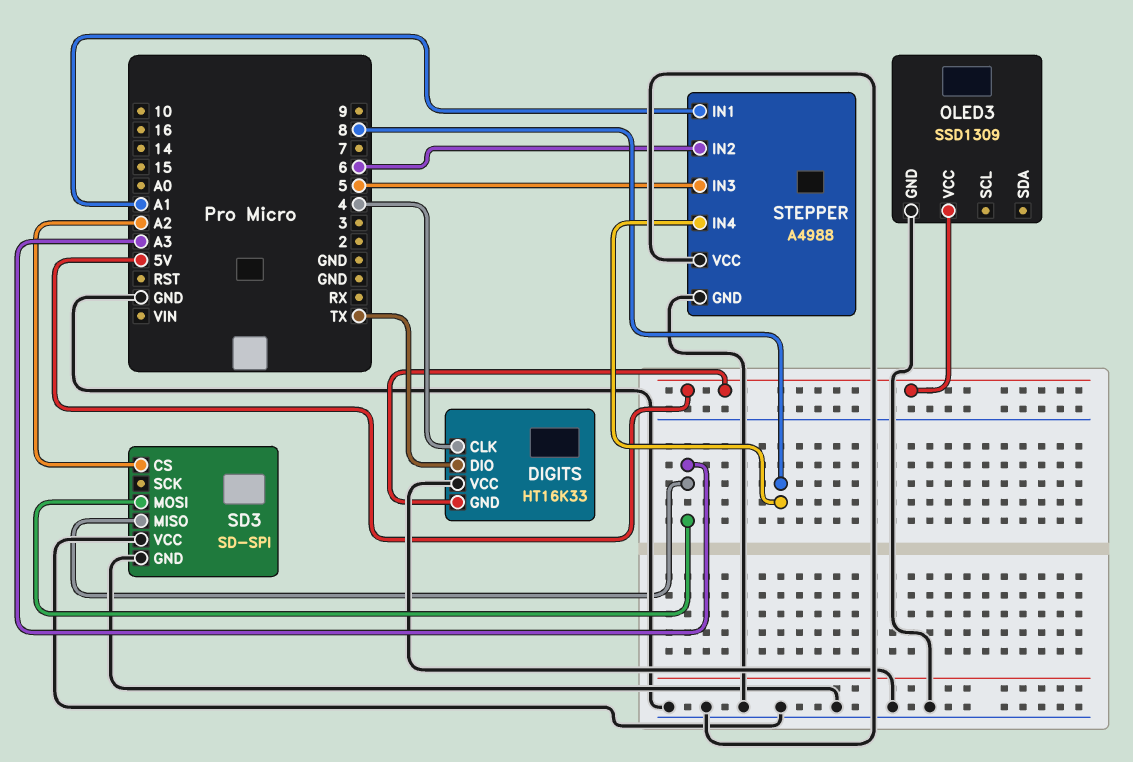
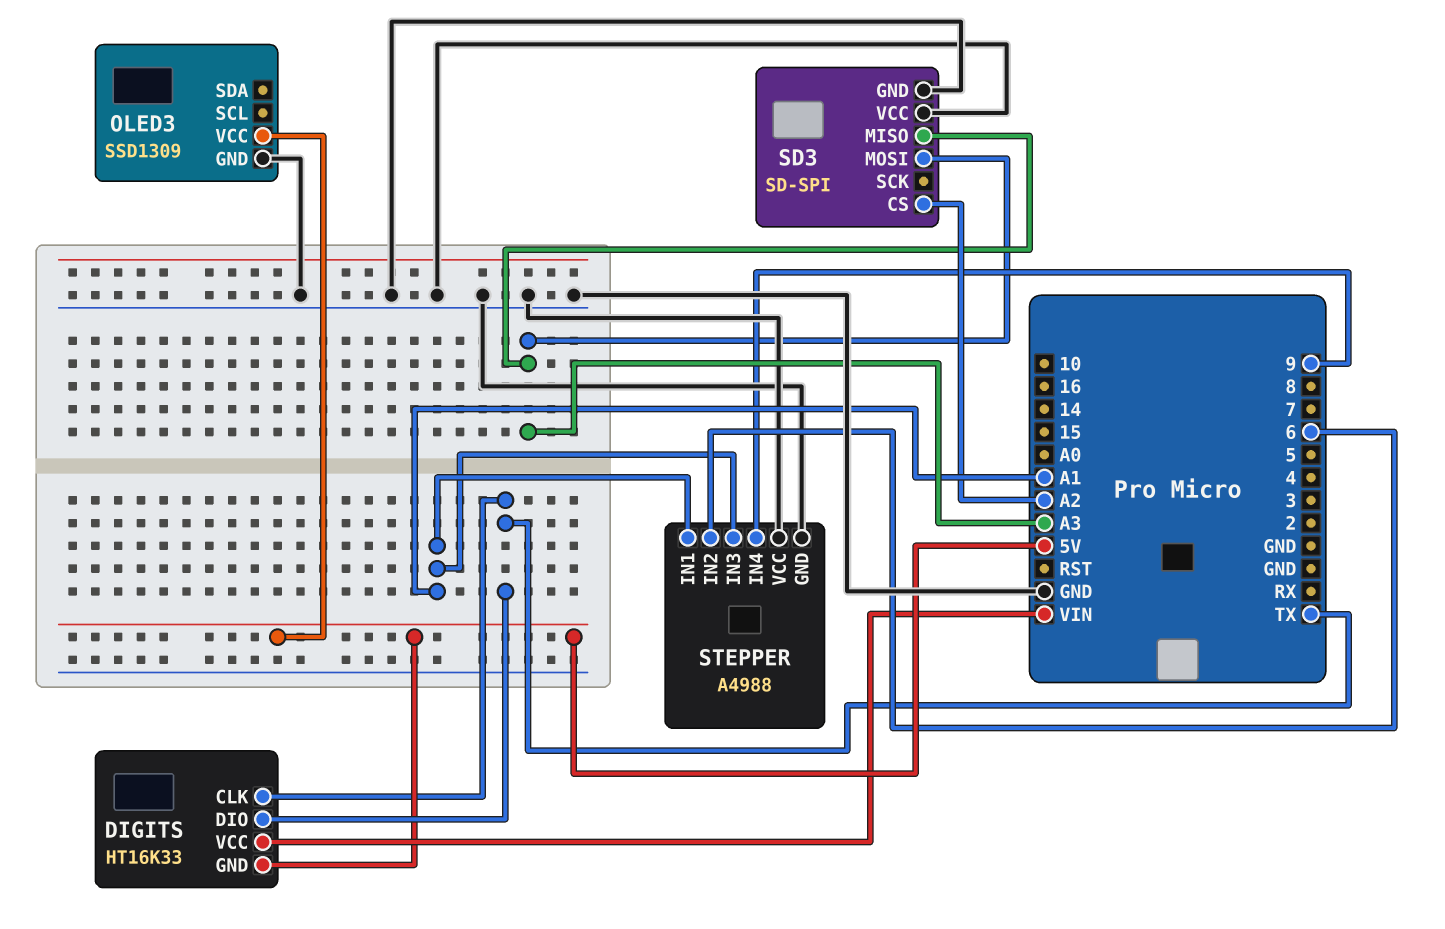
DIGITS pin CLK: 4 -> TX
DIGITS pin VCC: GND -> VIN
STEPPER pin IN3: 5 -> A1
STEPPER pin IN4: 8 -> 9

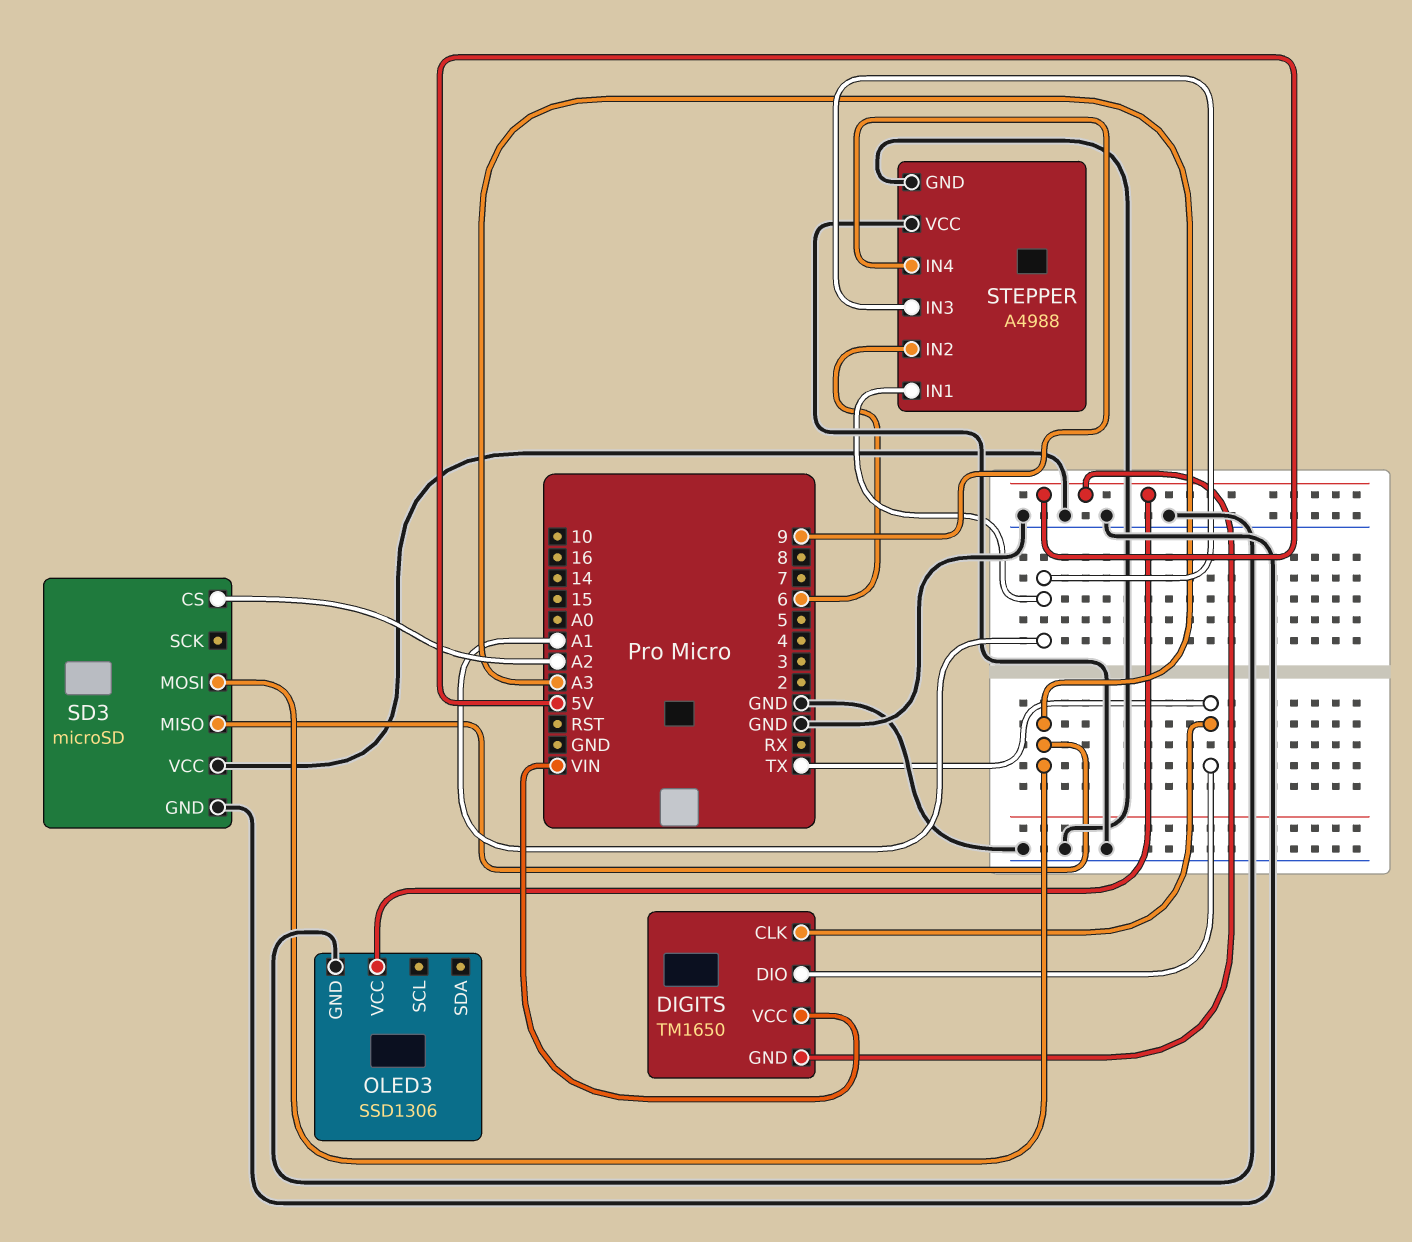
DIGITS: HT16K33 -> TM1650
OLED3: SSD1309 -> SSD1306
SD3: SD-SPI -> microSD

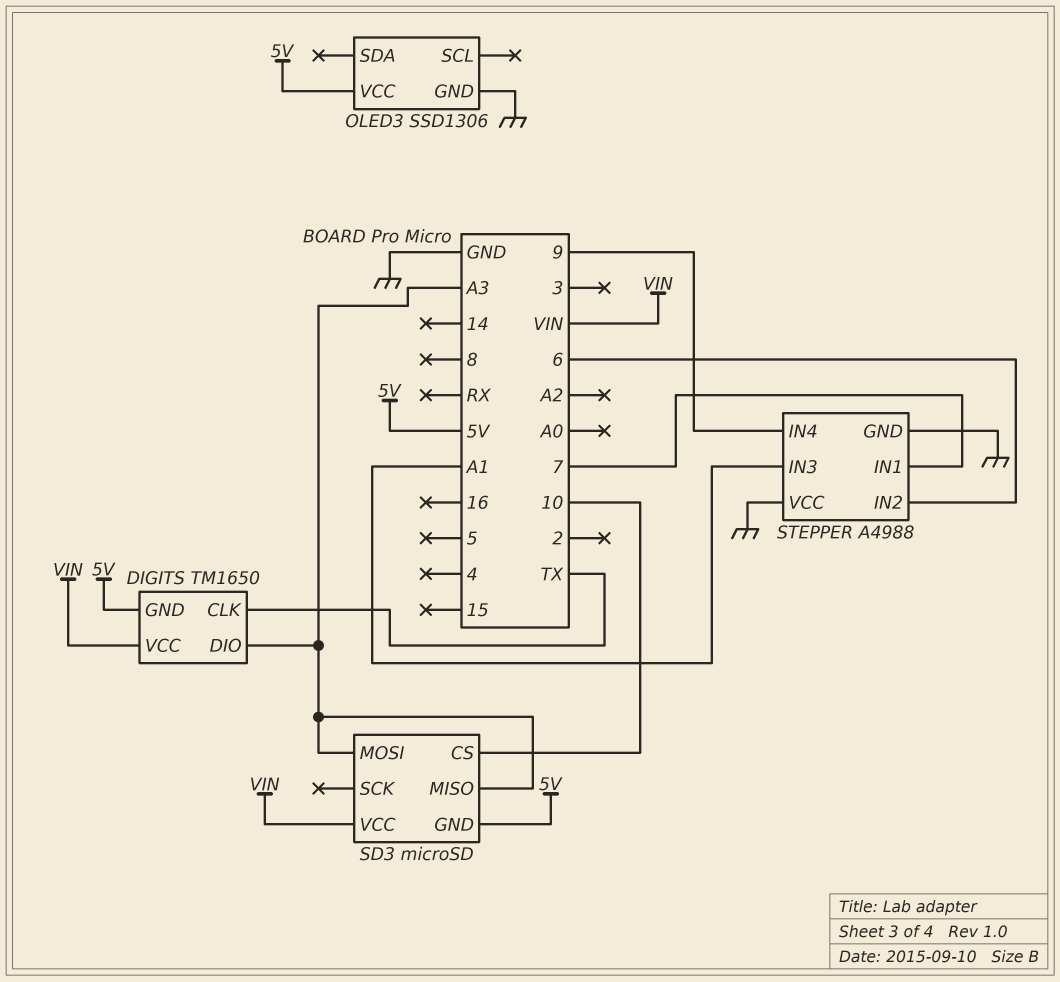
DIGITS pin DIO: TX -> A3
SD3 pin CS: A2 -> 10
SD3 pin GND: GND -> 5V
SD3 pin VCC: GND -> VIN
STEPPER pin IN1: A1 -> 7

